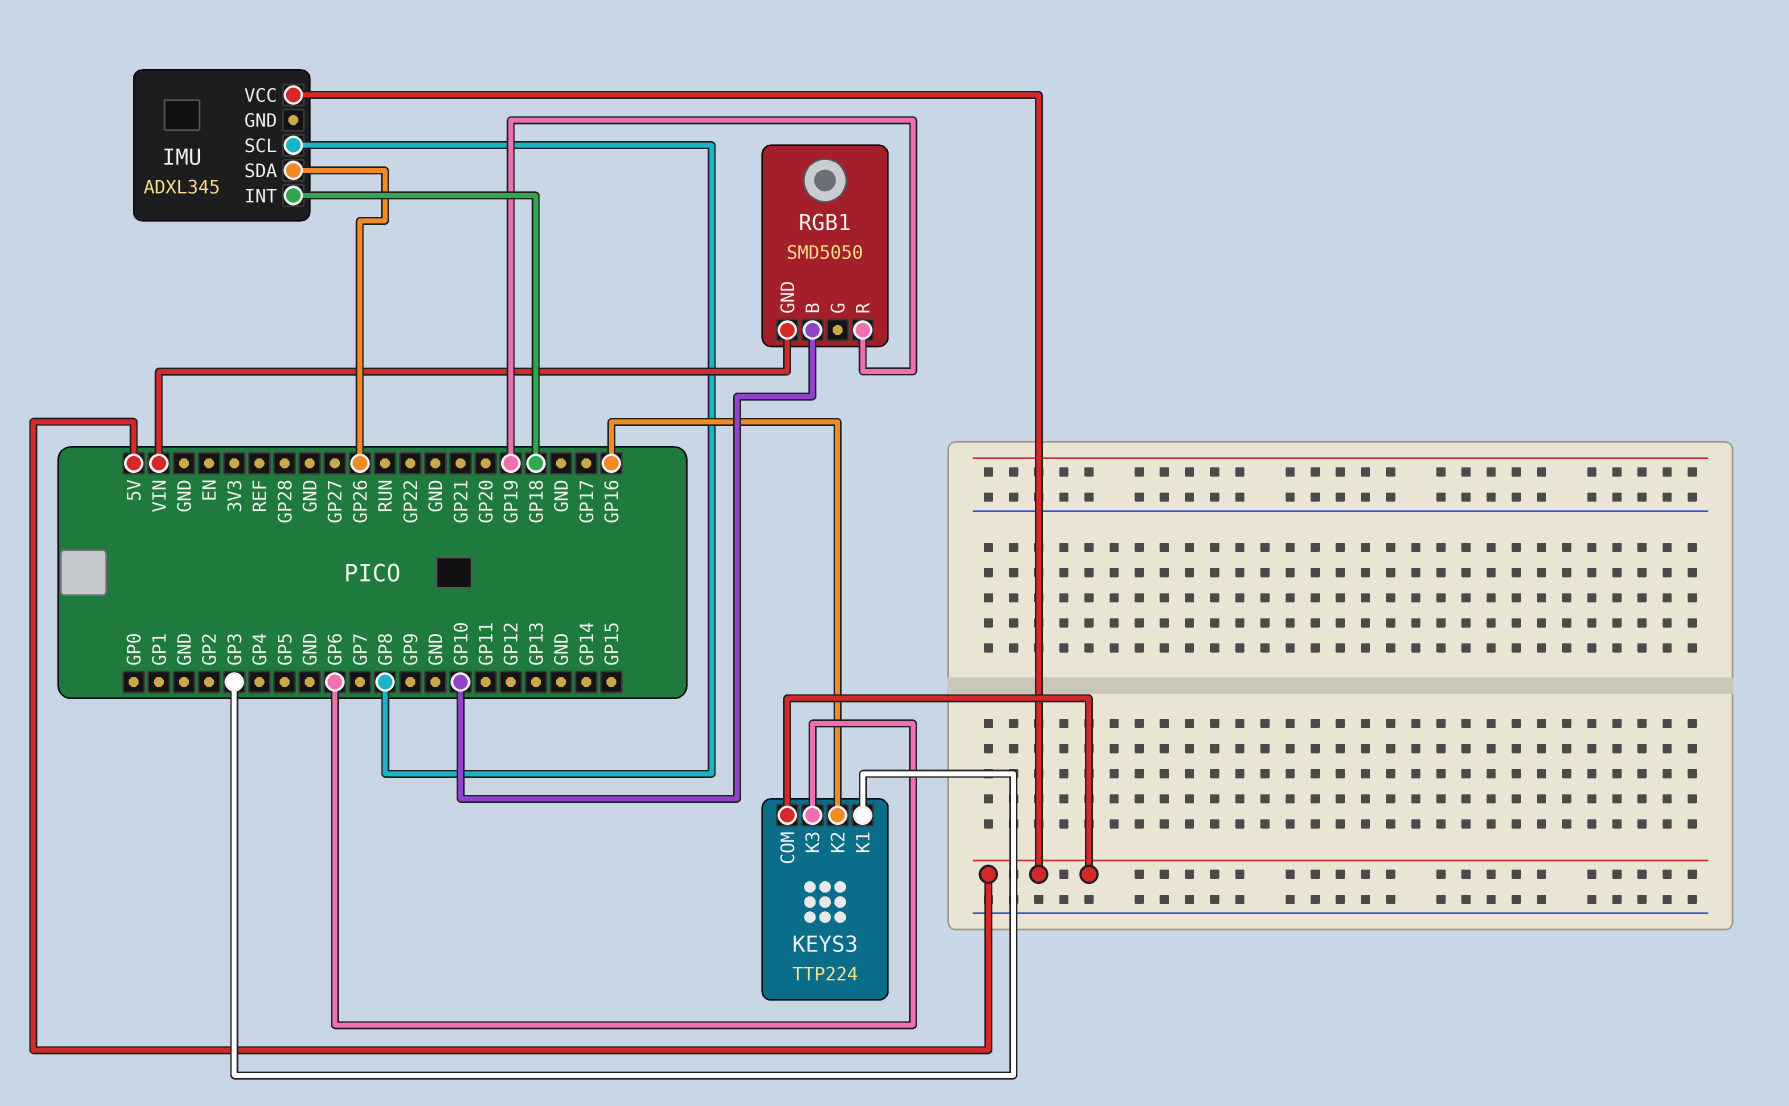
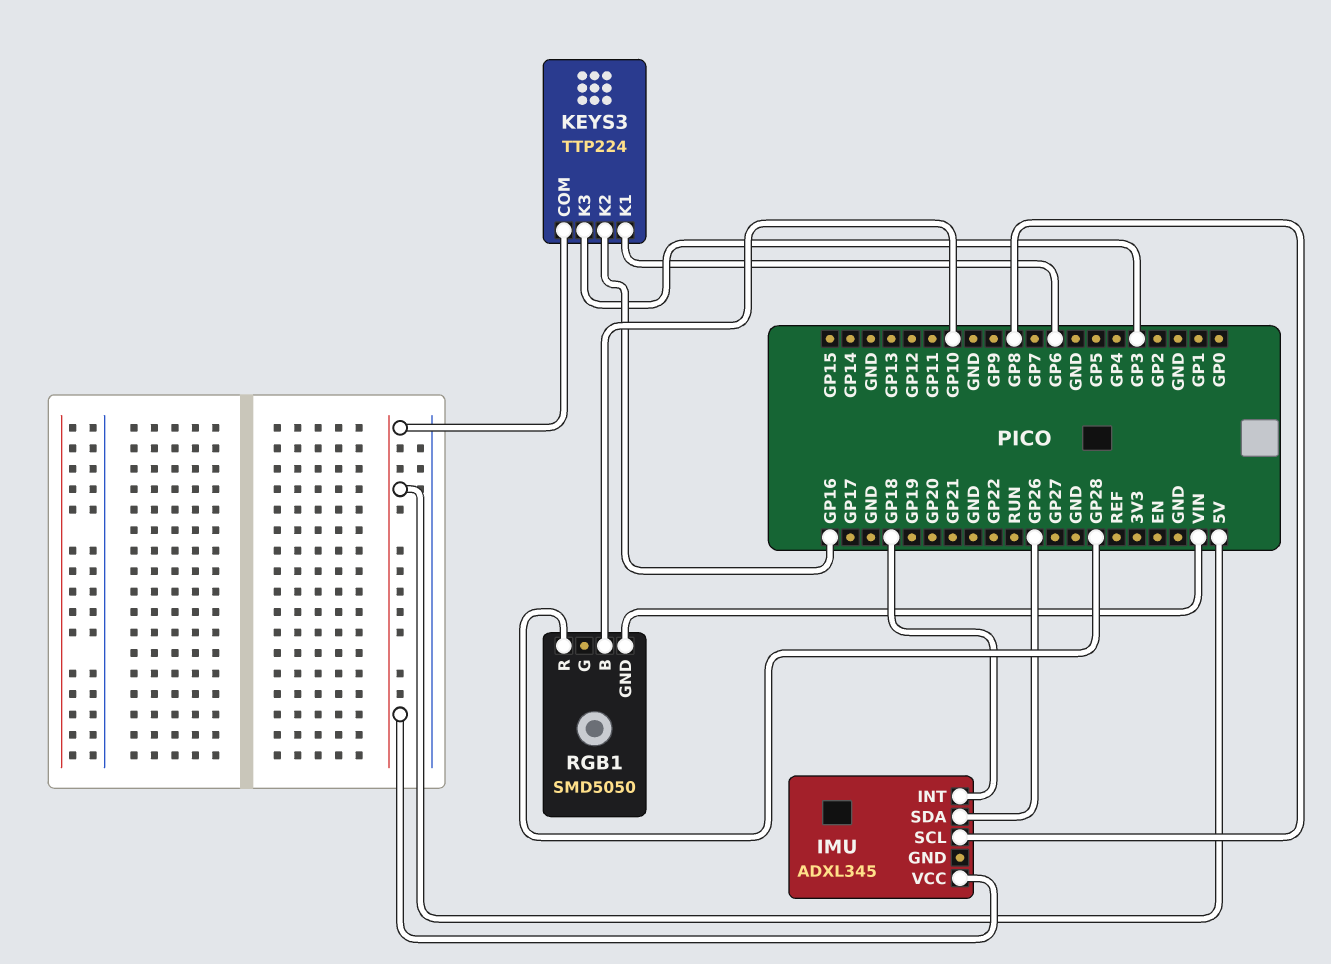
KEYS3 pin K1: GP3 -> GP6
KEYS3 pin K3: GP6 -> GP3
RGB1 pin R: GP19 -> GP28

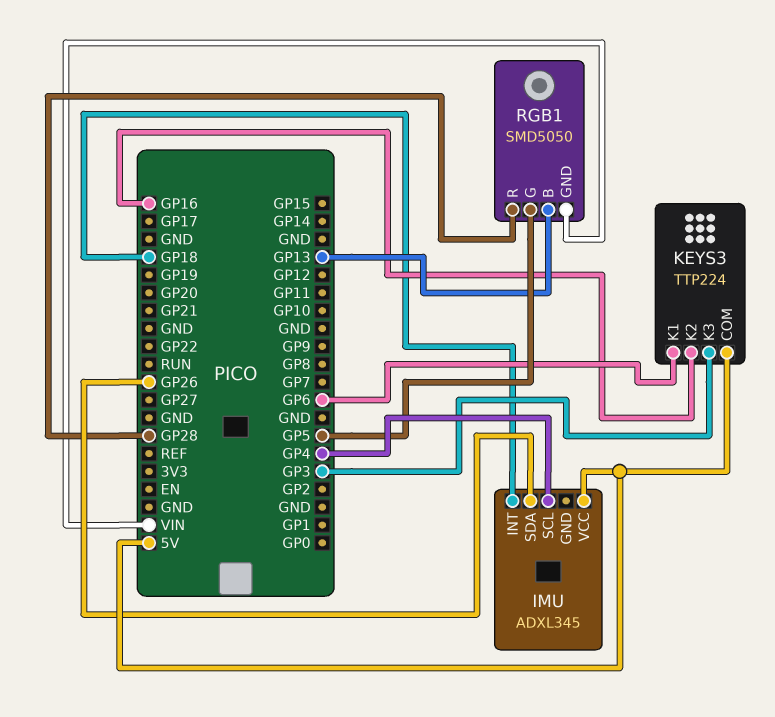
IMU pin SCL: GP8 -> GP4
RGB1 pin B: GP10 -> GP13
RGB1 pin G: none -> GP5

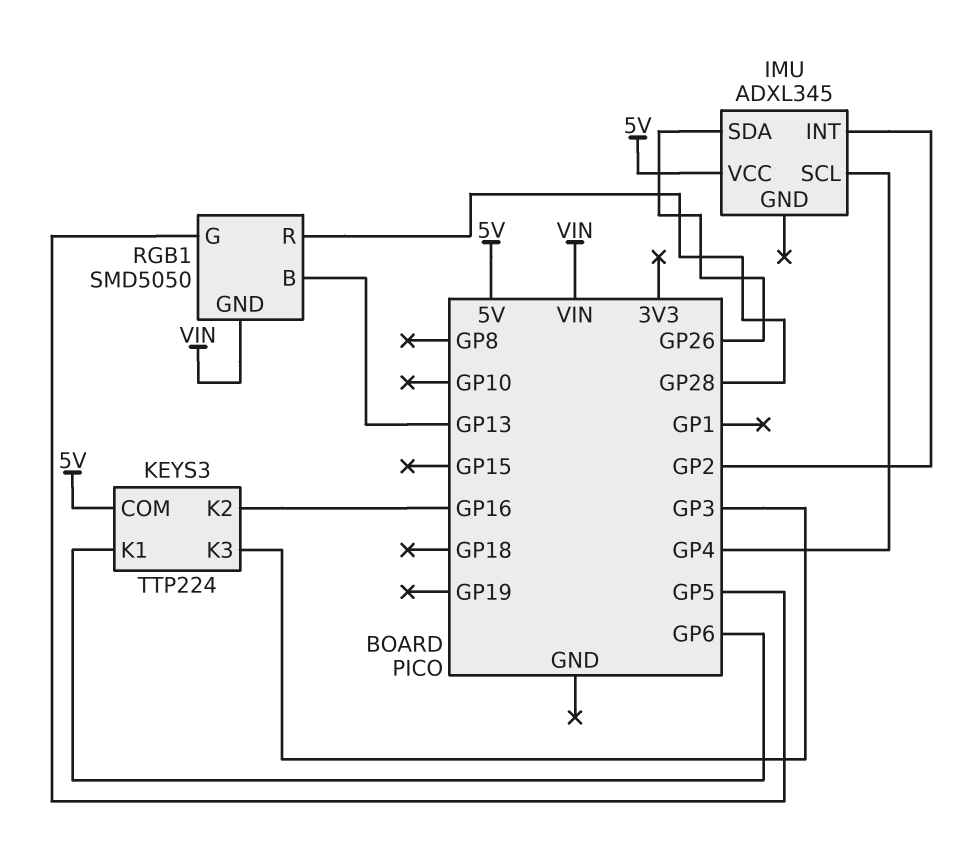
IMU pin INT: GP18 -> GP2

